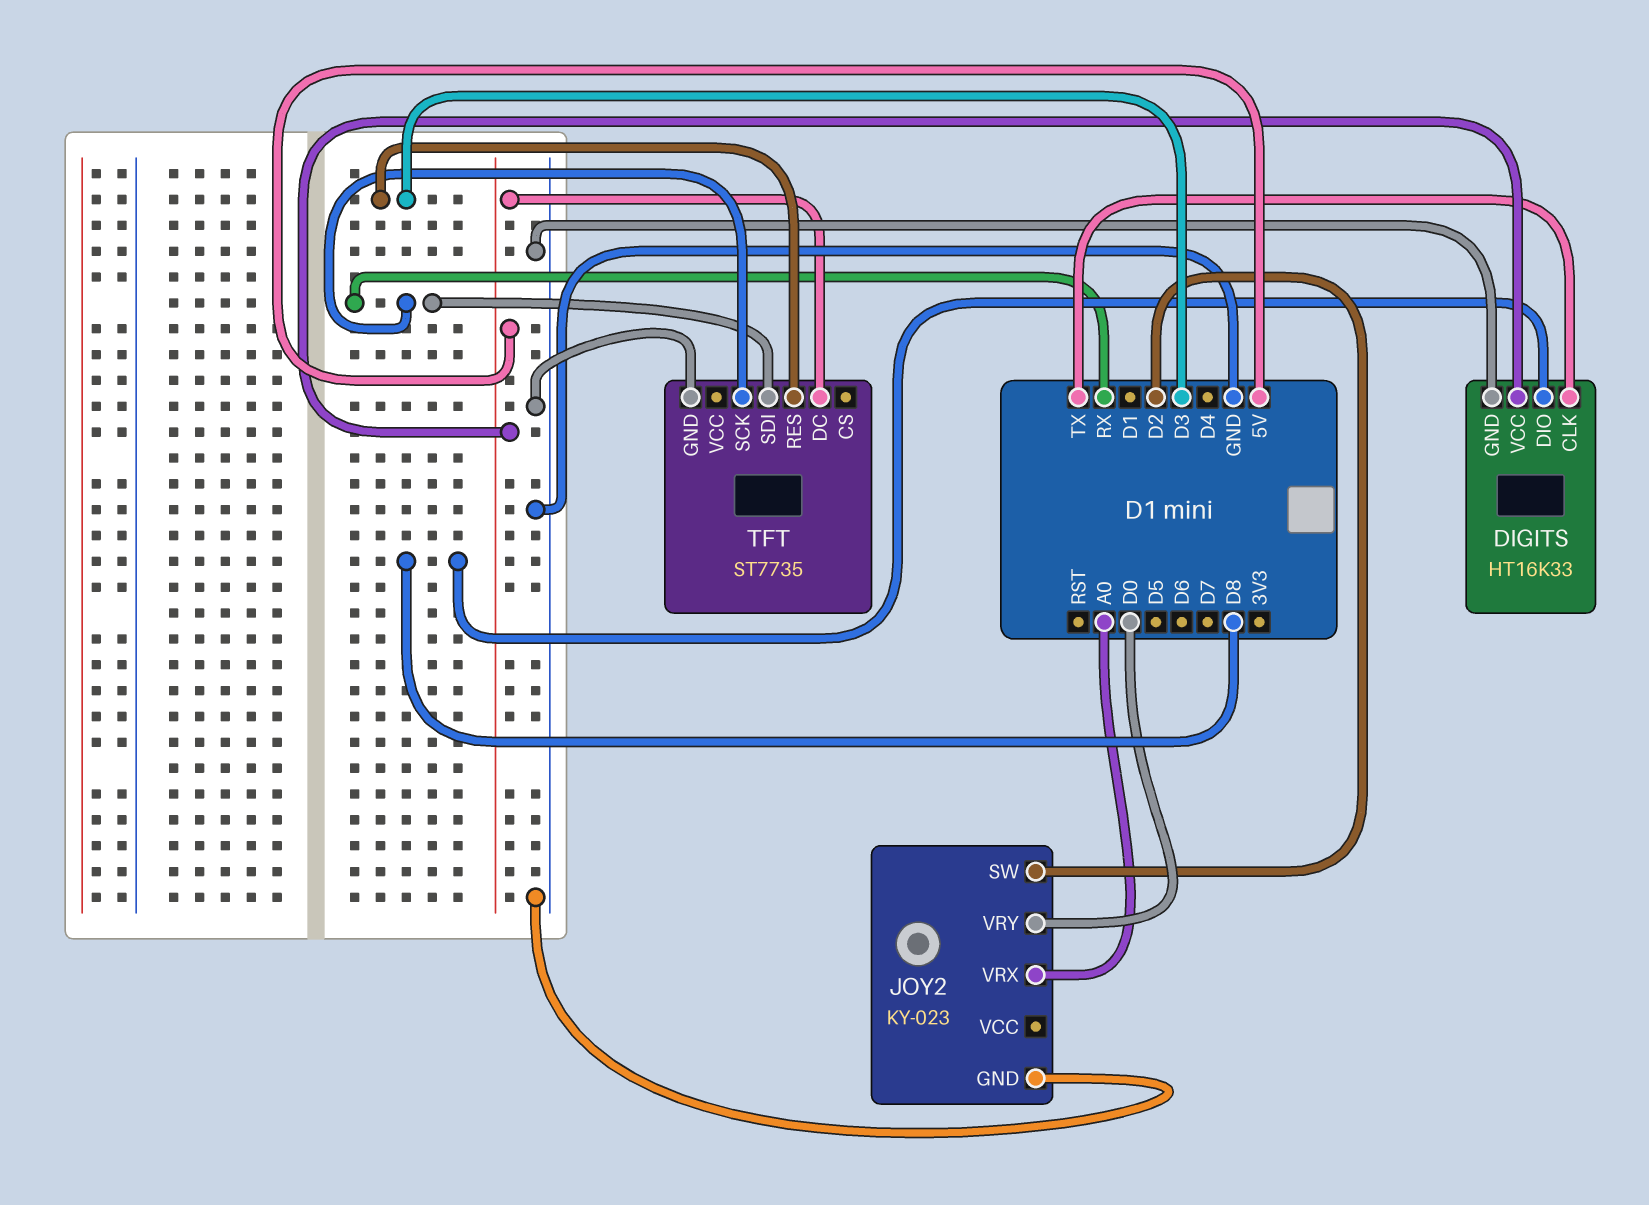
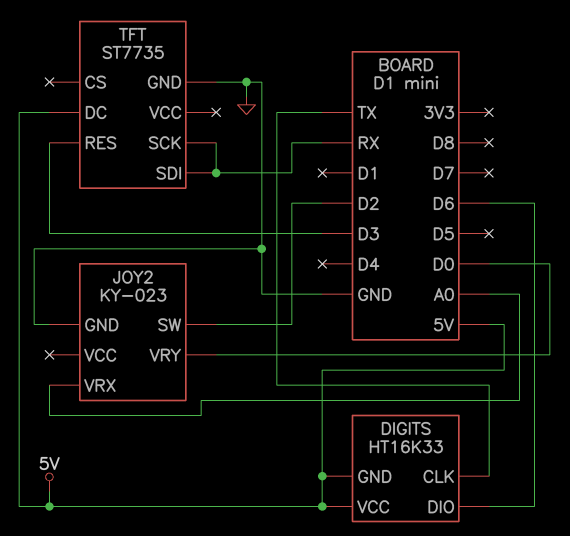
DIGITS pin DIO: D8 -> D6
DIGITS pin GND: GND -> 5V

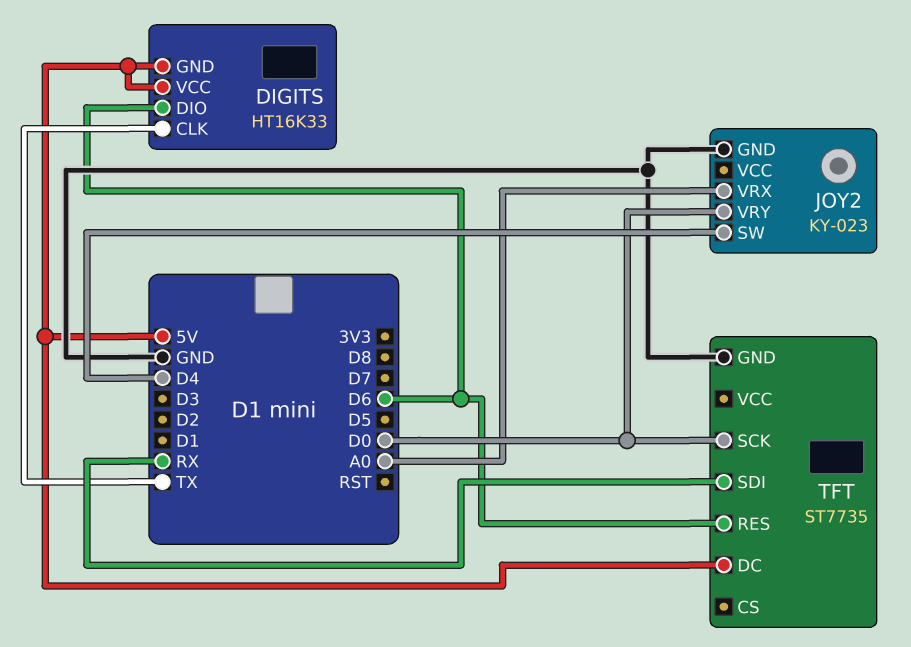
JOY2 pin SW: D2 -> D4
TFT pin RES: D3 -> D6
TFT pin SCK: RX -> D0

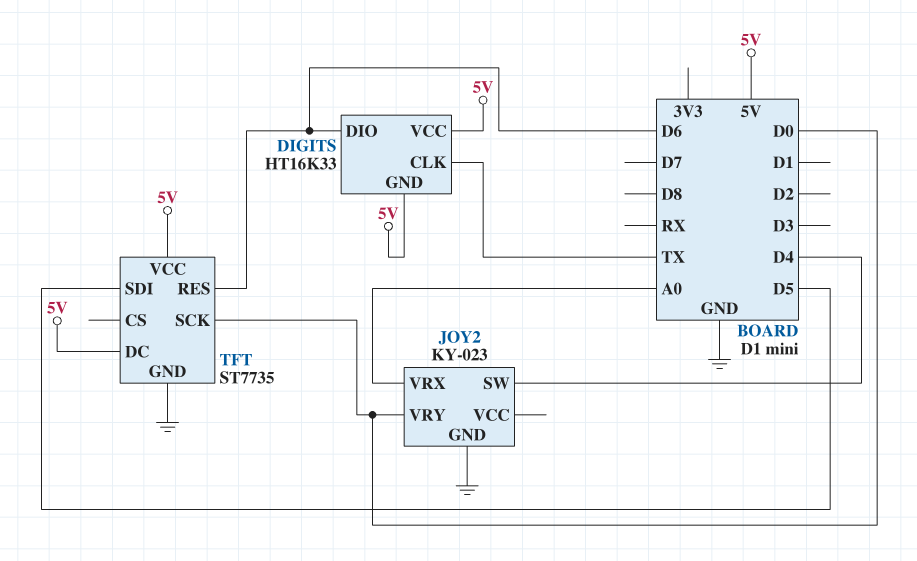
TFT pin SDI: RX -> D5
TFT pin VCC: none -> 5V

